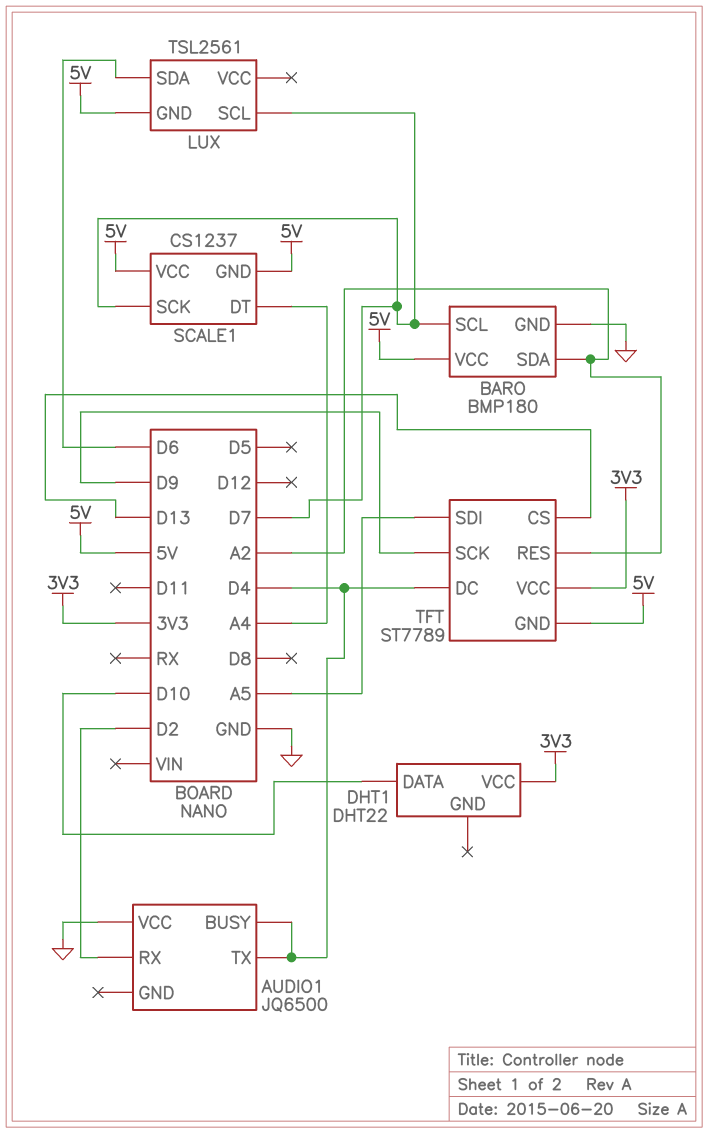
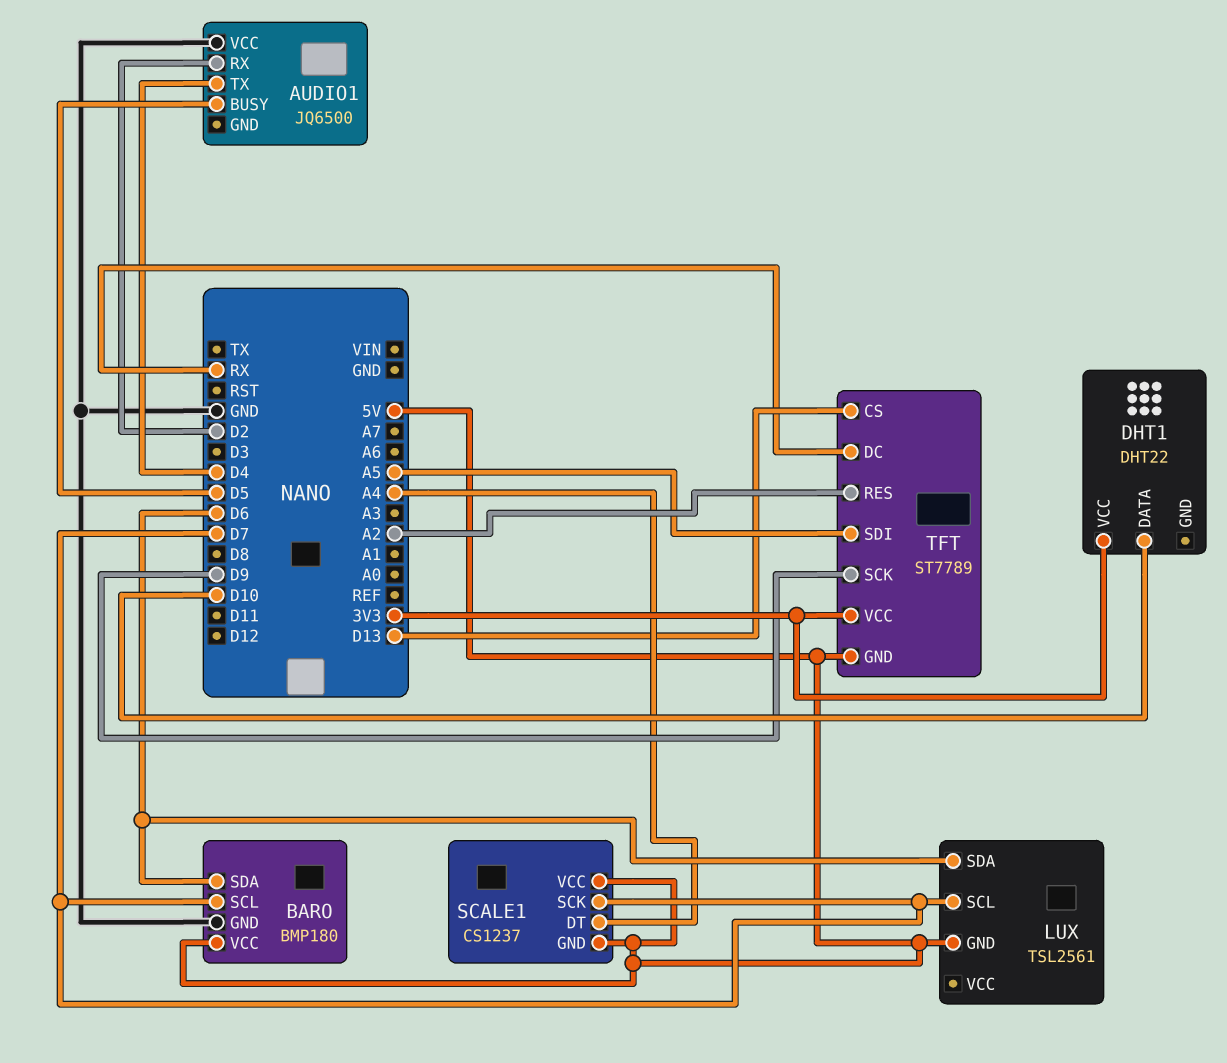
AUDIO1 pin BUSY: D4 -> D5
BARO pin SDA: A2 -> D6
TFT pin DC: D4 -> RX

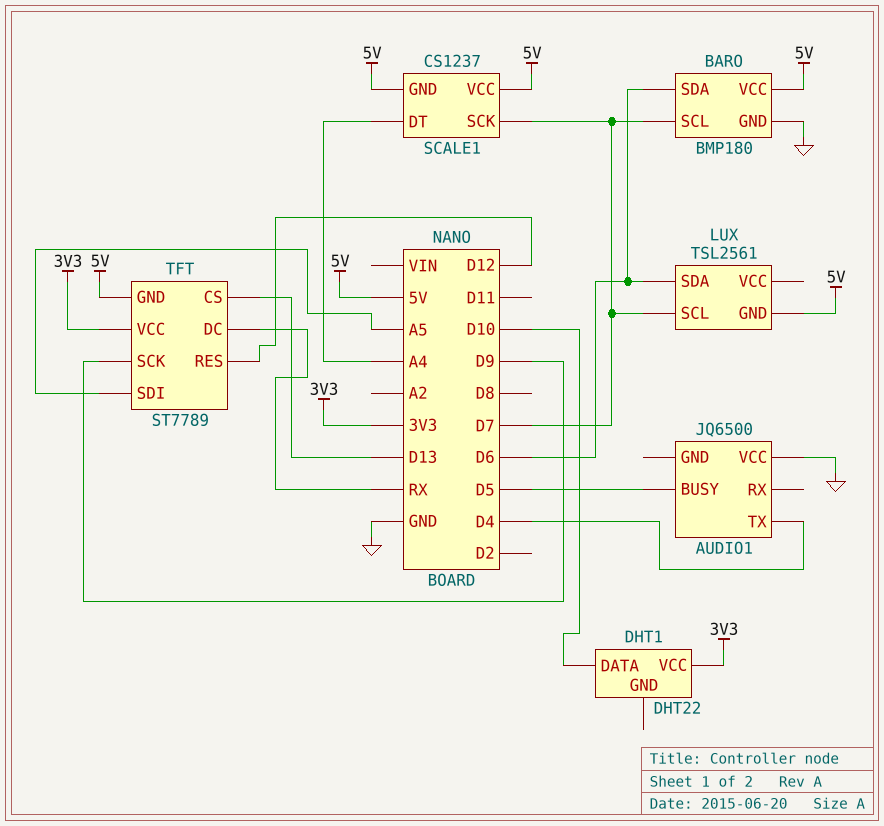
AUDIO1 pin RX: D2 -> none
TFT pin RES: A2 -> D12

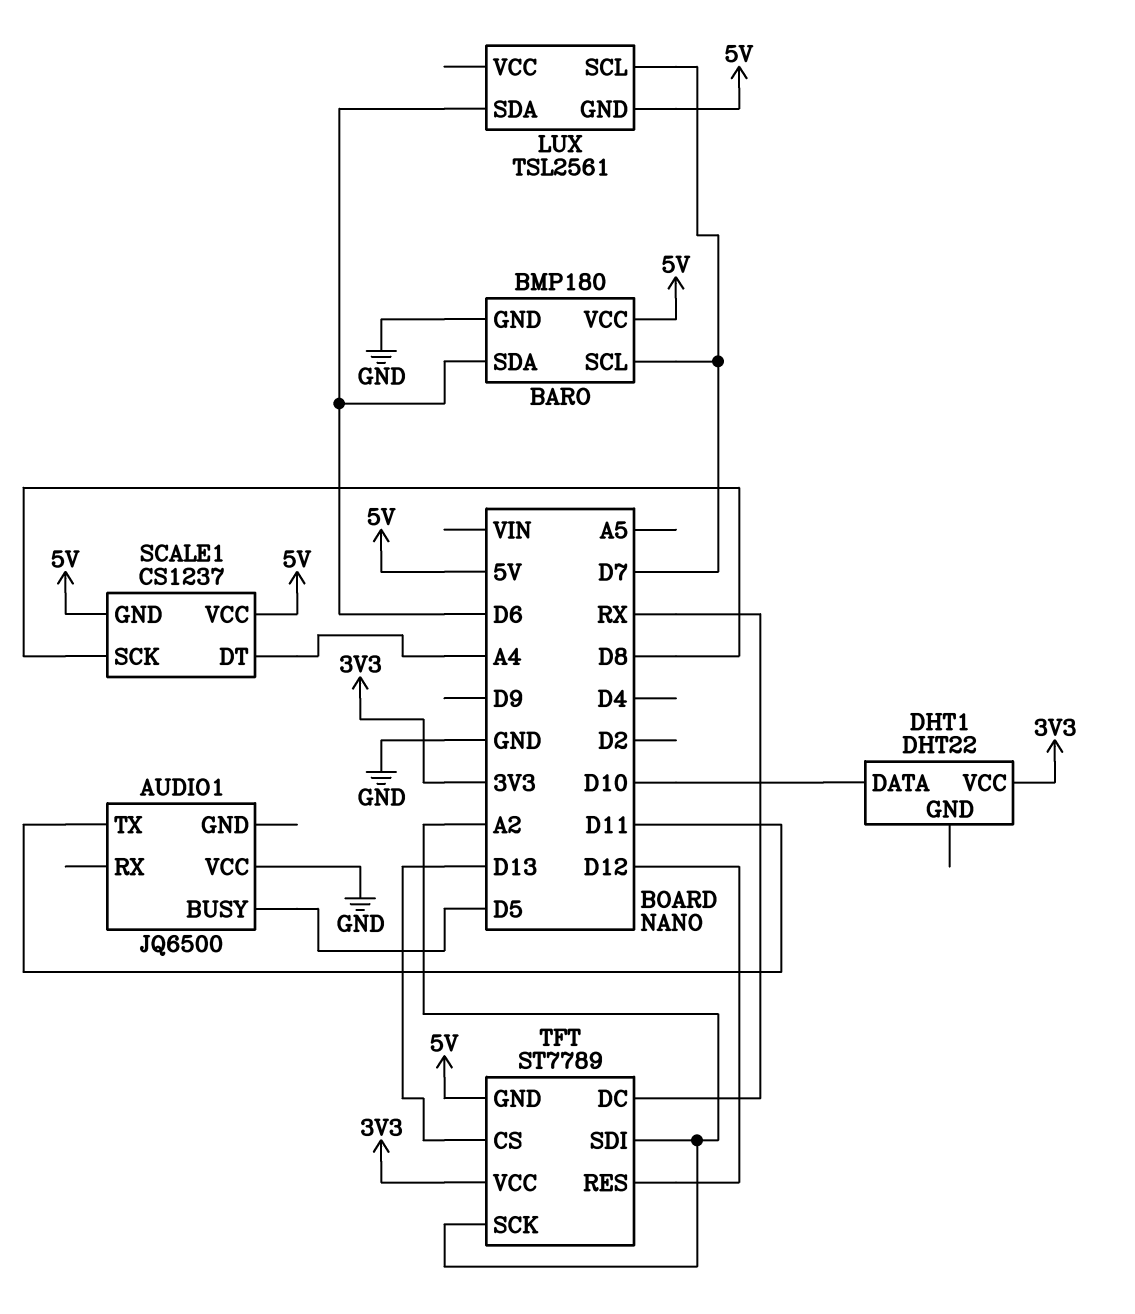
AUDIO1 pin TX: D4 -> D11
SCALE1 pin SCK: D7 -> D8
TFT pin SCK: D9 -> A2
TFT pin SDI: A5 -> A2

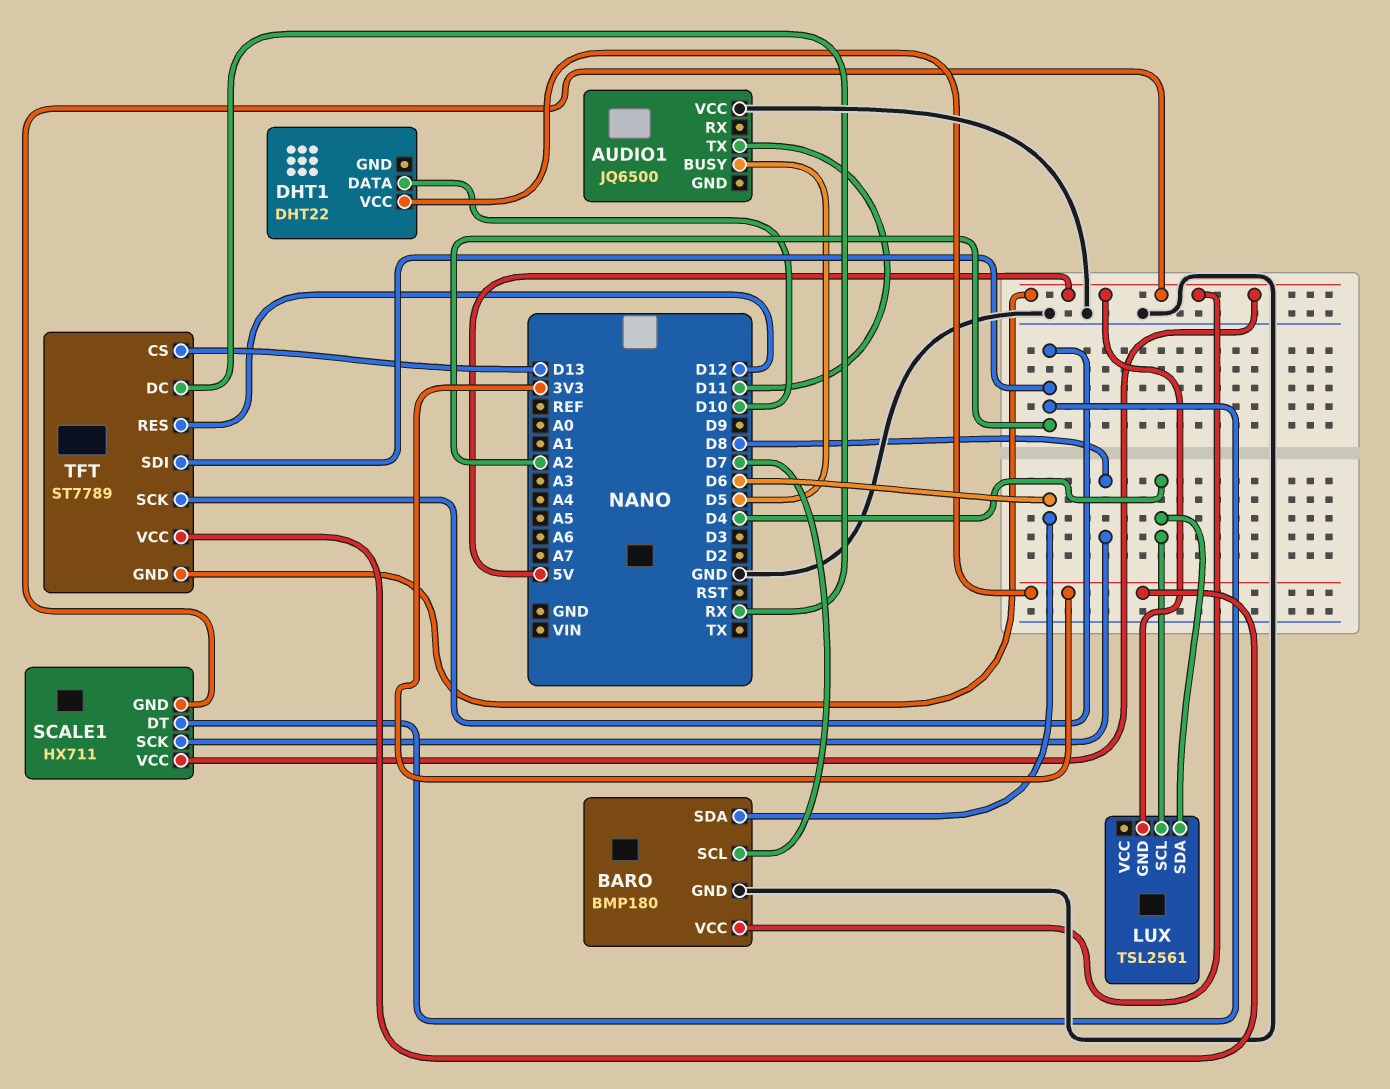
LUX pin SCL: D7 -> D4
LUX pin SDA: D6 -> D4
SCALE1: CS1237 -> HX711
SCALE1 pin DT: A4 -> A2

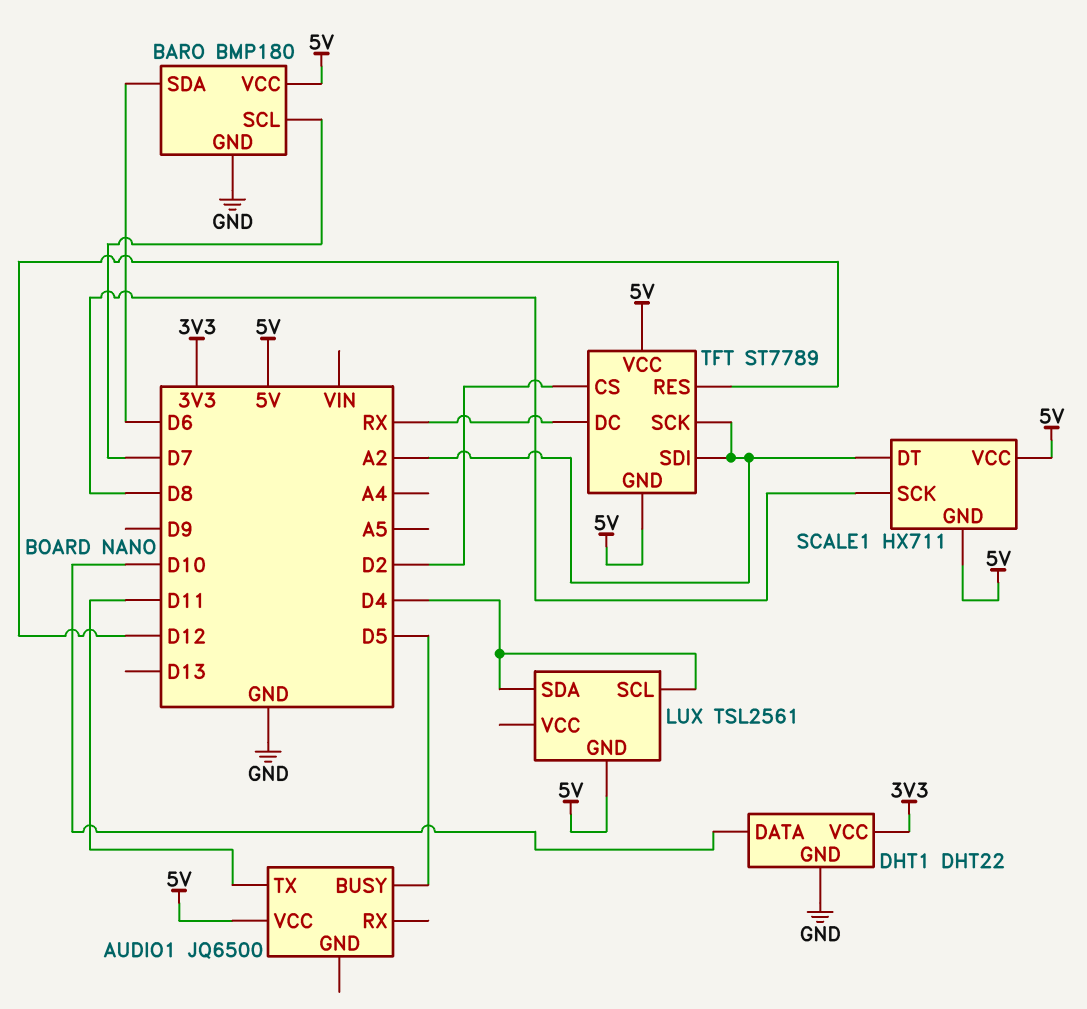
AUDIO1 pin VCC: GND -> 5V
DHT1 pin GND: none -> GND
TFT pin CS: D13 -> D2
TFT pin VCC: 3V3 -> 5V

